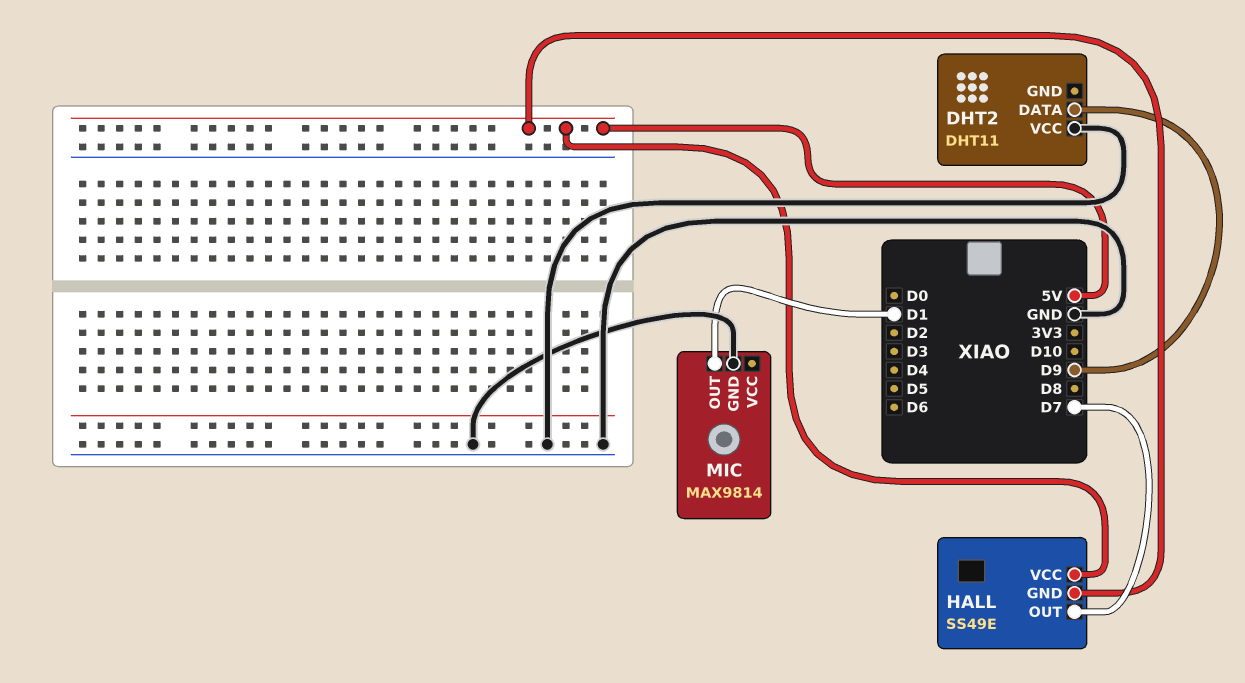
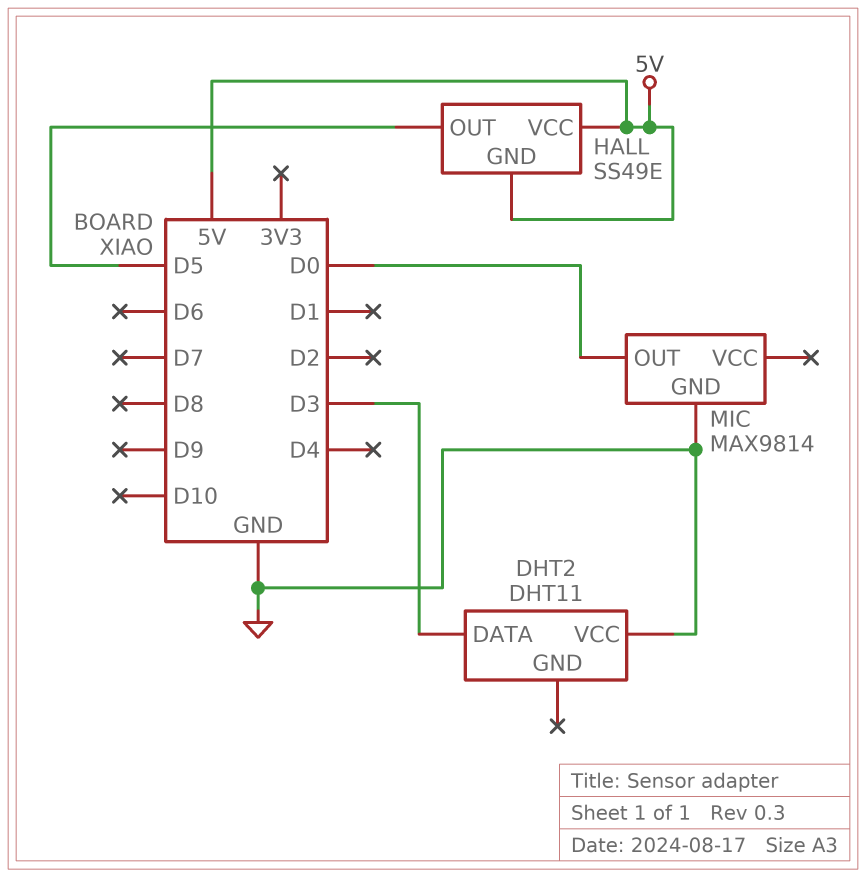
DHT2 pin DATA: D9 -> D3
HALL pin OUT: D7 -> D5
MIC pin OUT: D1 -> D0

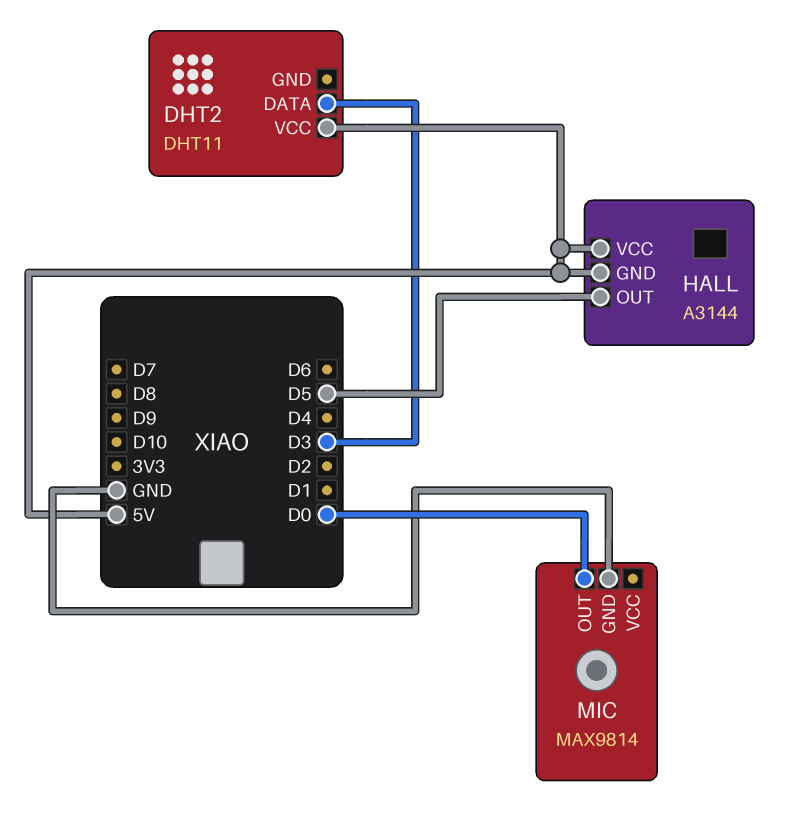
DHT2 pin VCC: GND -> 5V
HALL: SS49E -> A3144

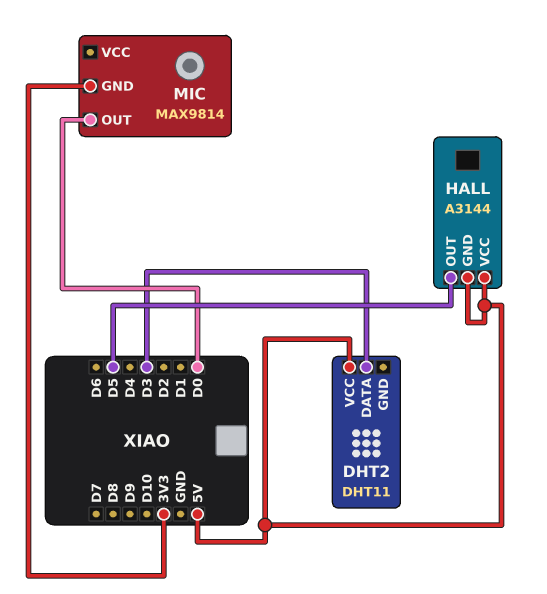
MIC pin GND: GND -> 3V3

